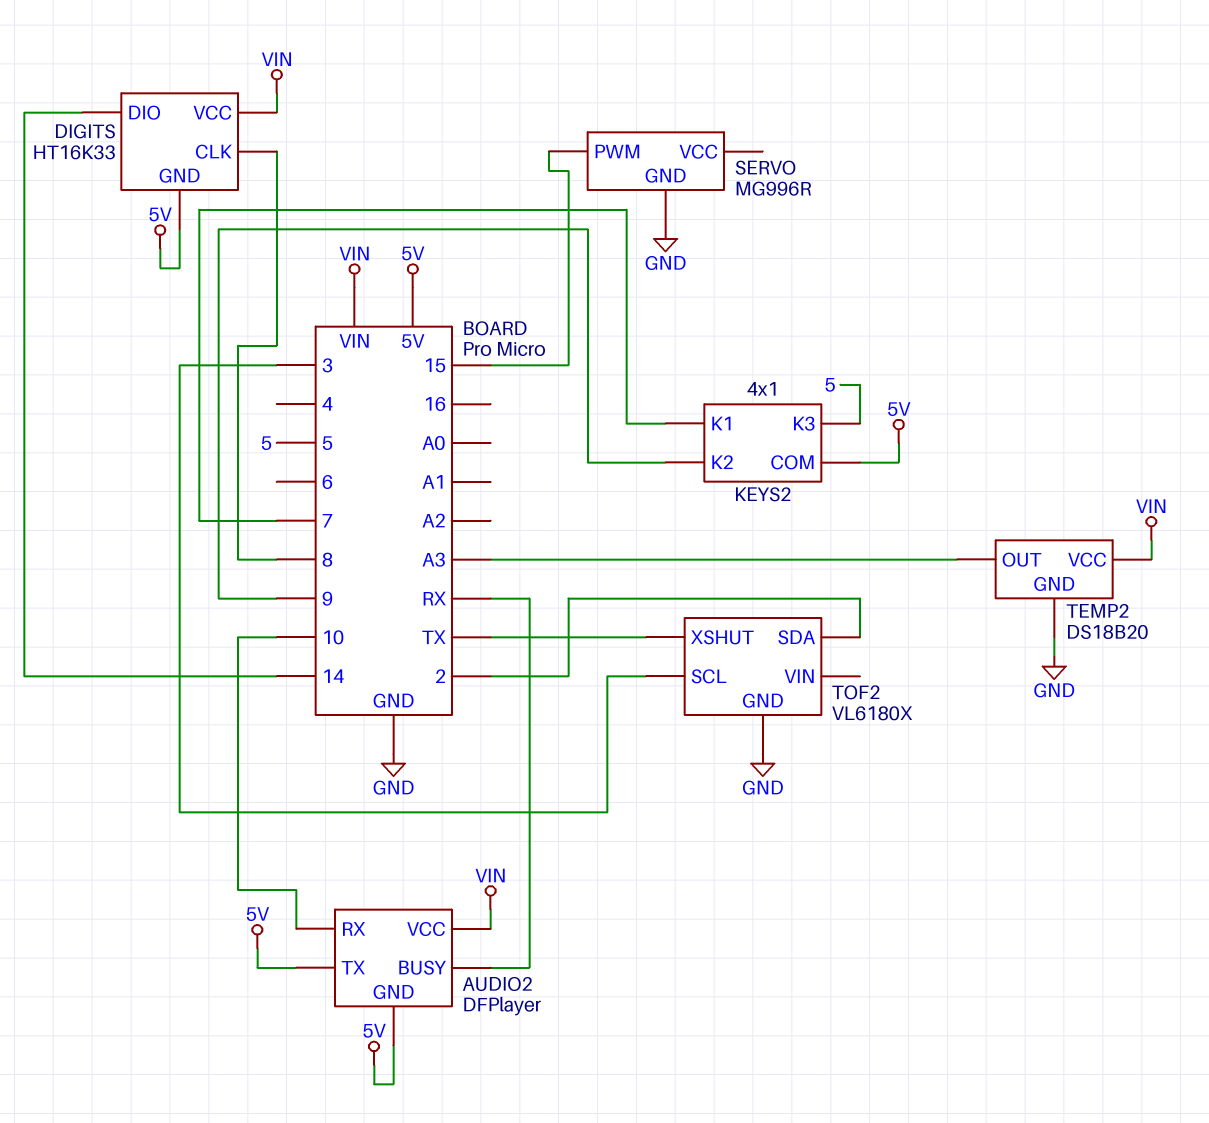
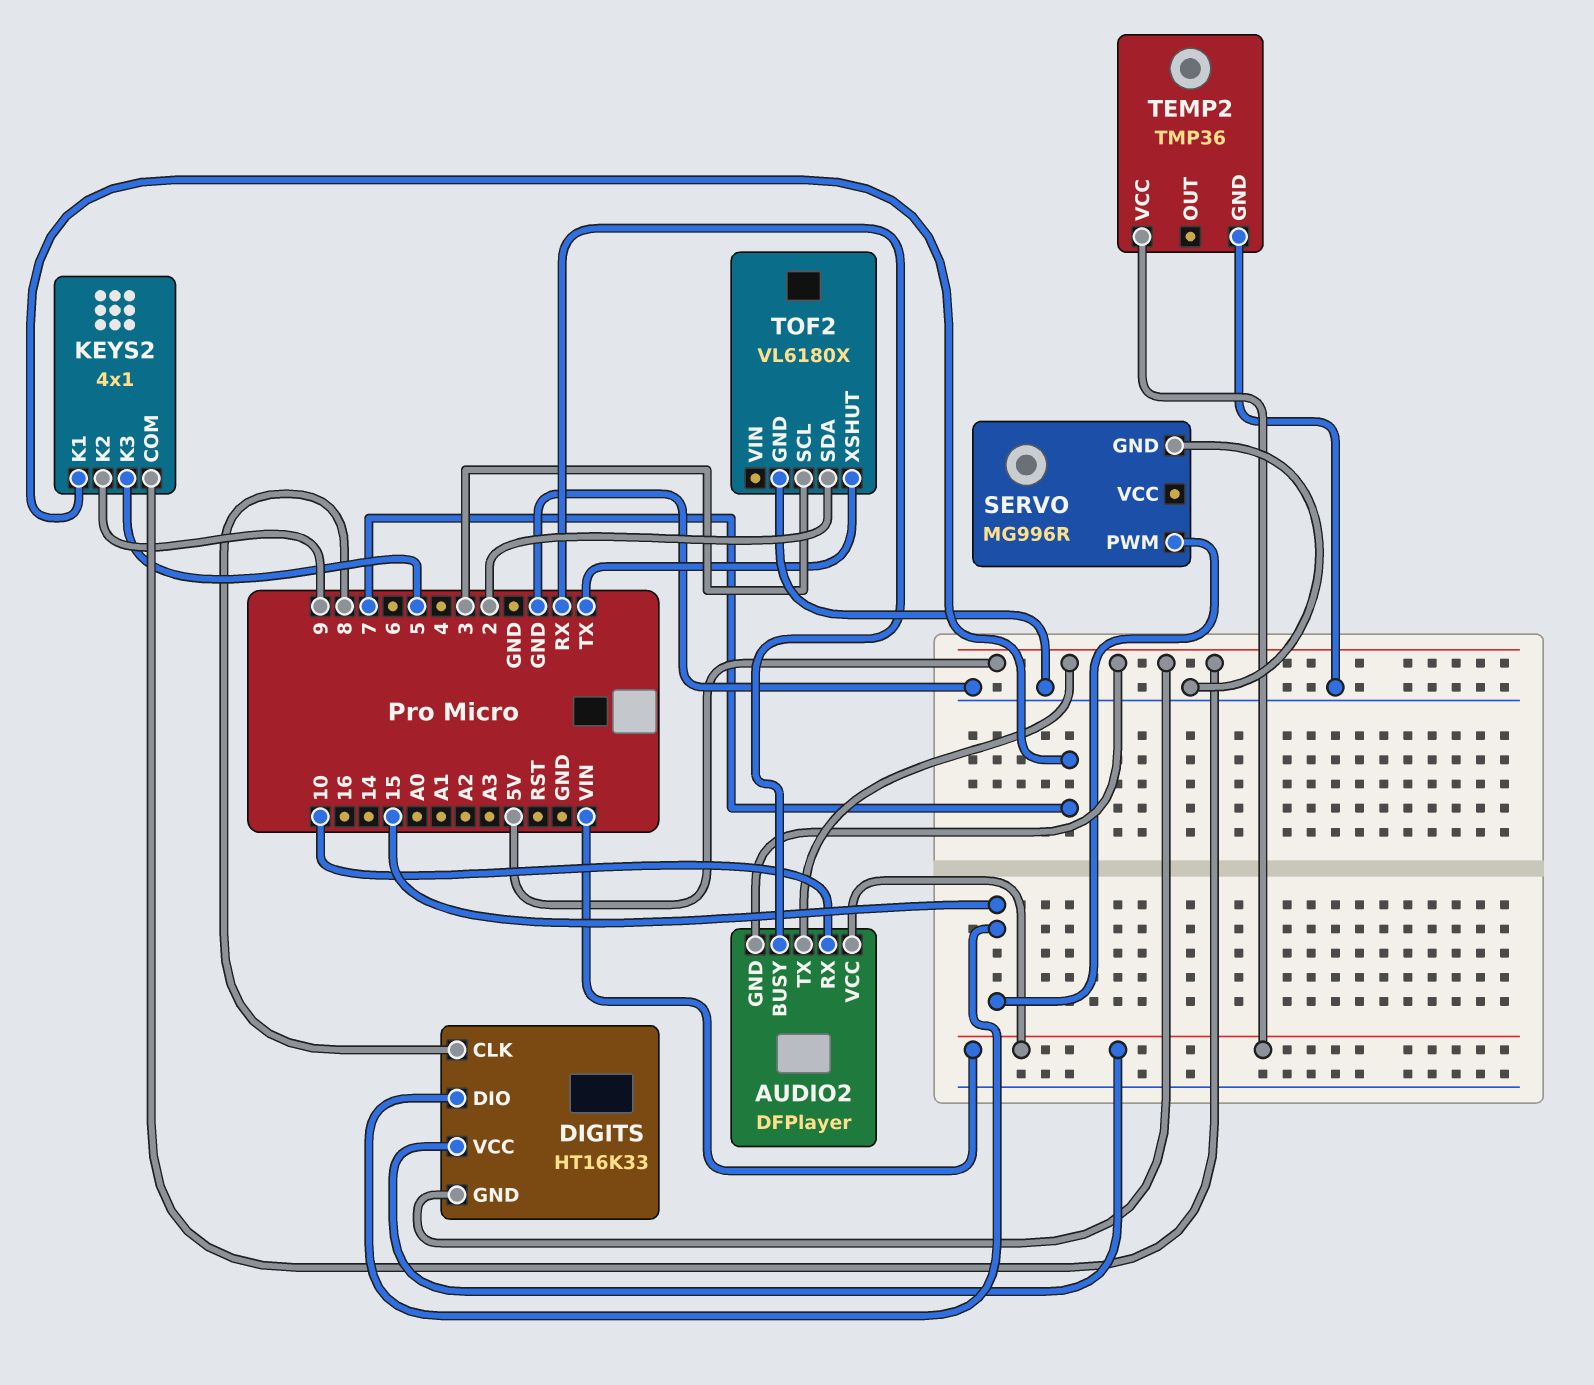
DIGITS pin DIO: 14 -> 15
TEMP2: DS18B20 -> TMP36
TEMP2 pin OUT: A3 -> none

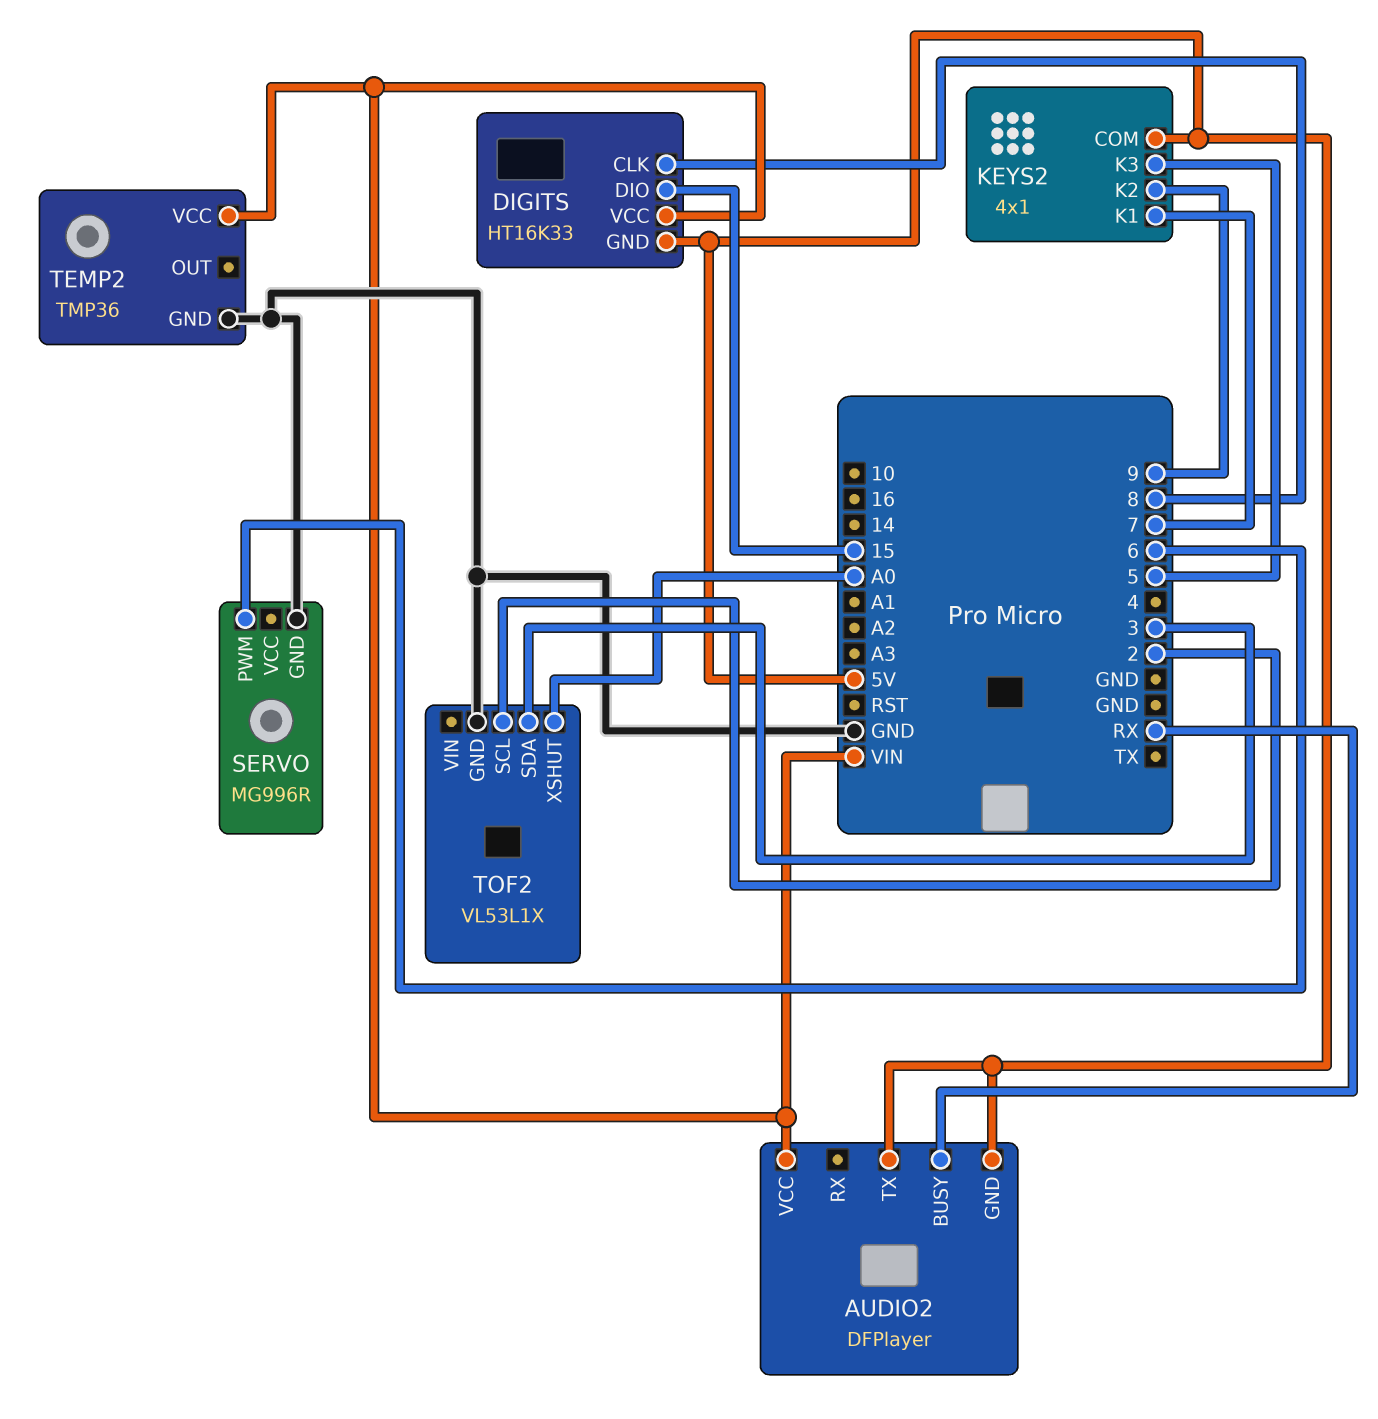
AUDIO2 pin RX: 10 -> none
SERVO pin PWM: 15 -> 6
TOF2: VL6180X -> VL53L1X
TOF2 pin SCL: 3 -> 2
TOF2 pin SDA: 2 -> 3
TOF2 pin XSHUT: TX -> A0

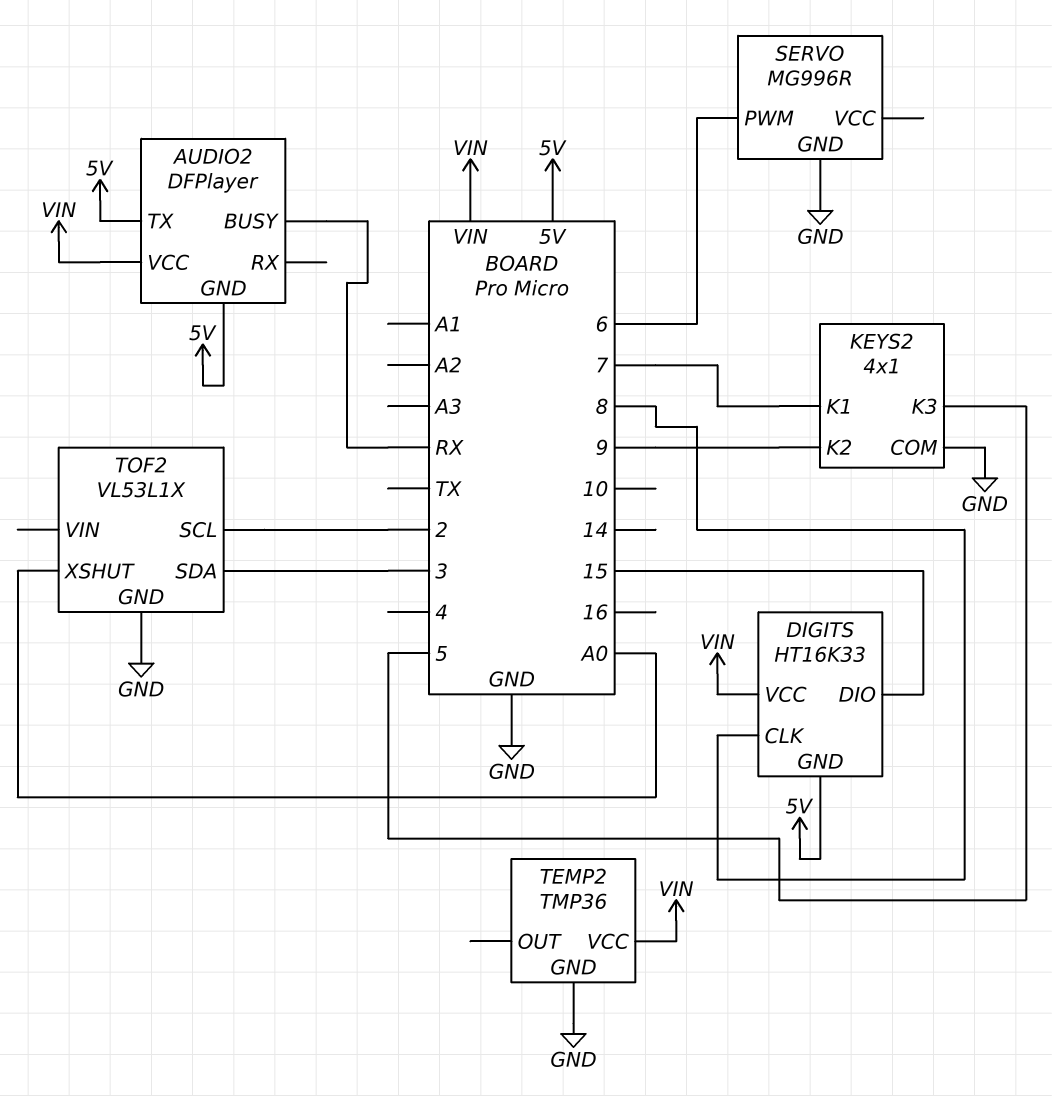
KEYS2 pin COM: 5V -> GND

